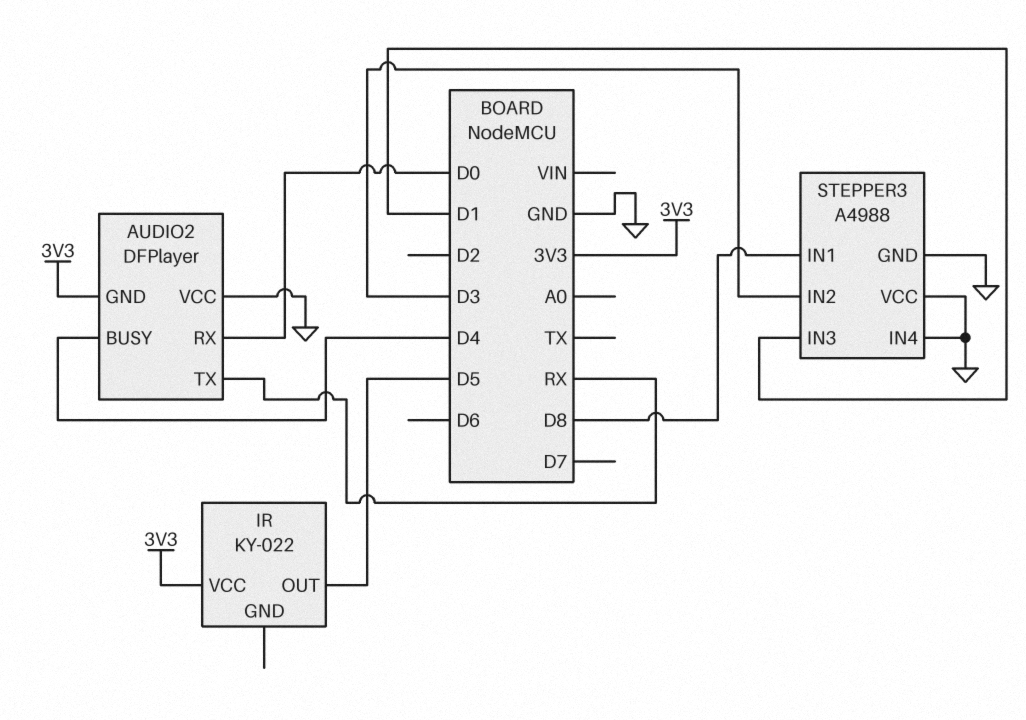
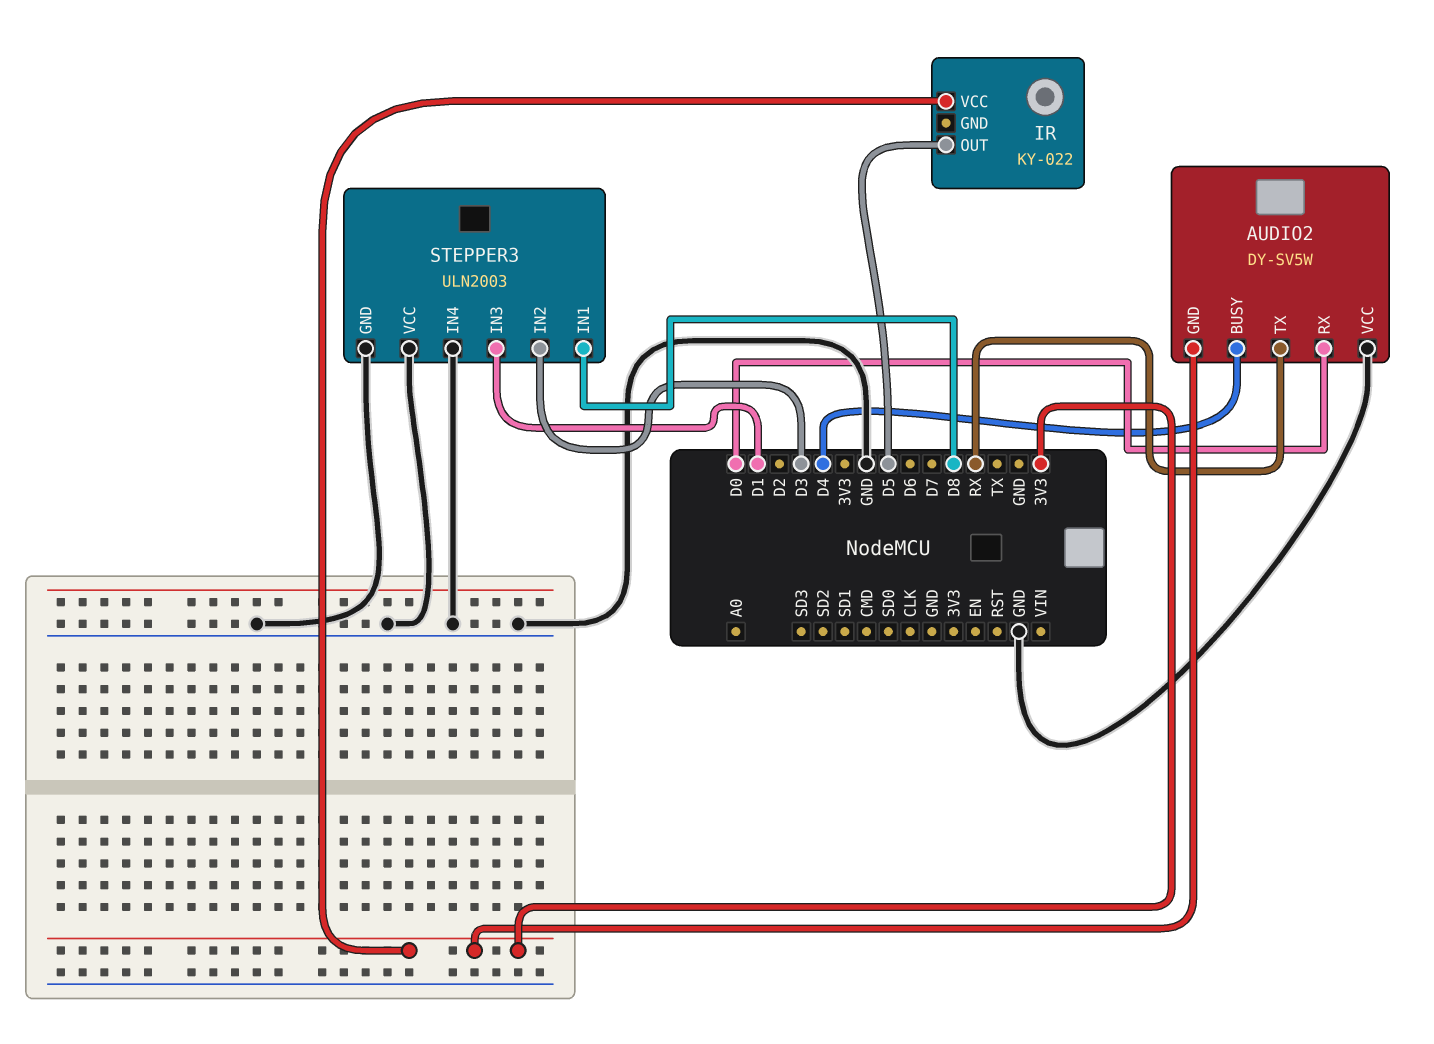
AUDIO2: DFPlayer -> DY-SV5W
STEPPER3: A4988 -> ULN2003

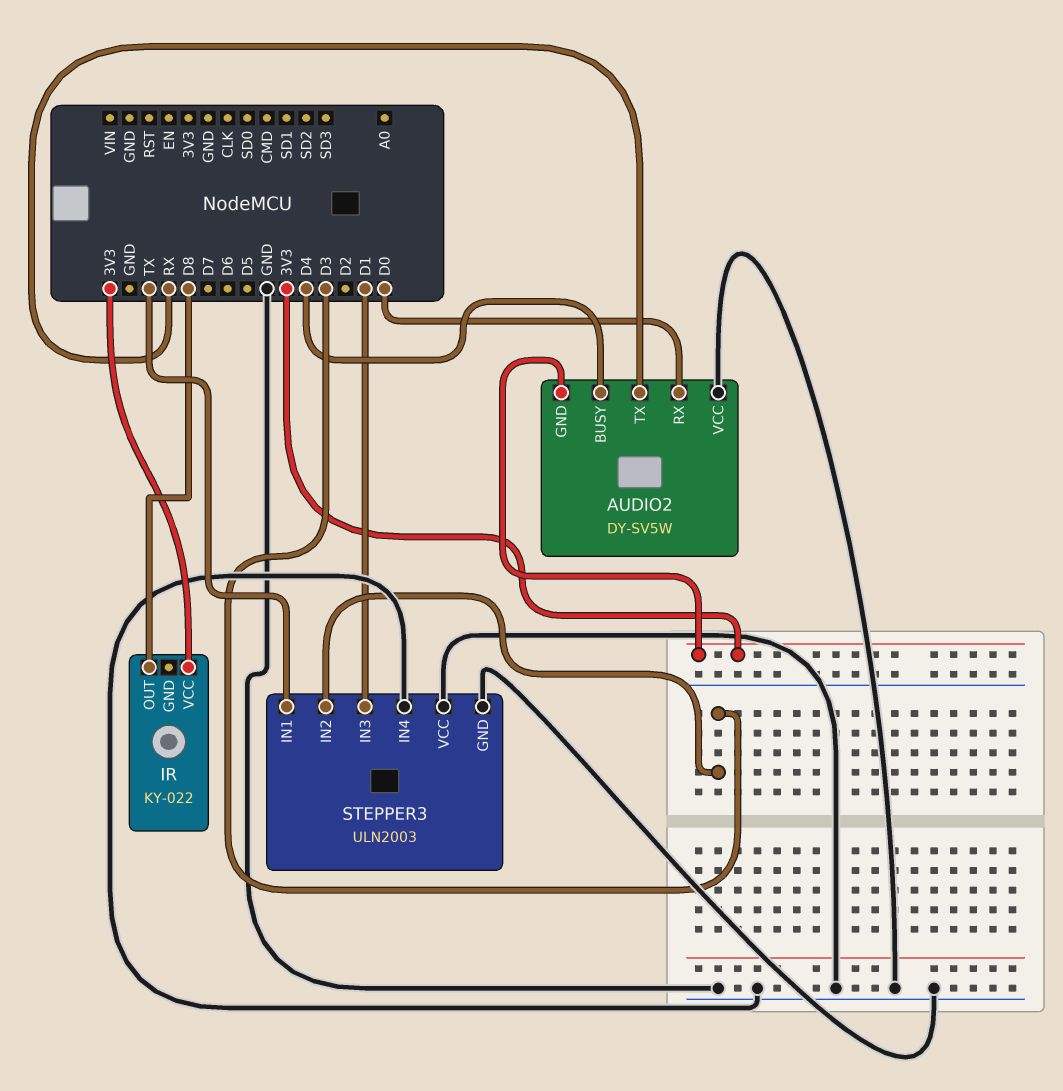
IR pin OUT: D5 -> D8
STEPPER3 pin IN1: D8 -> TX

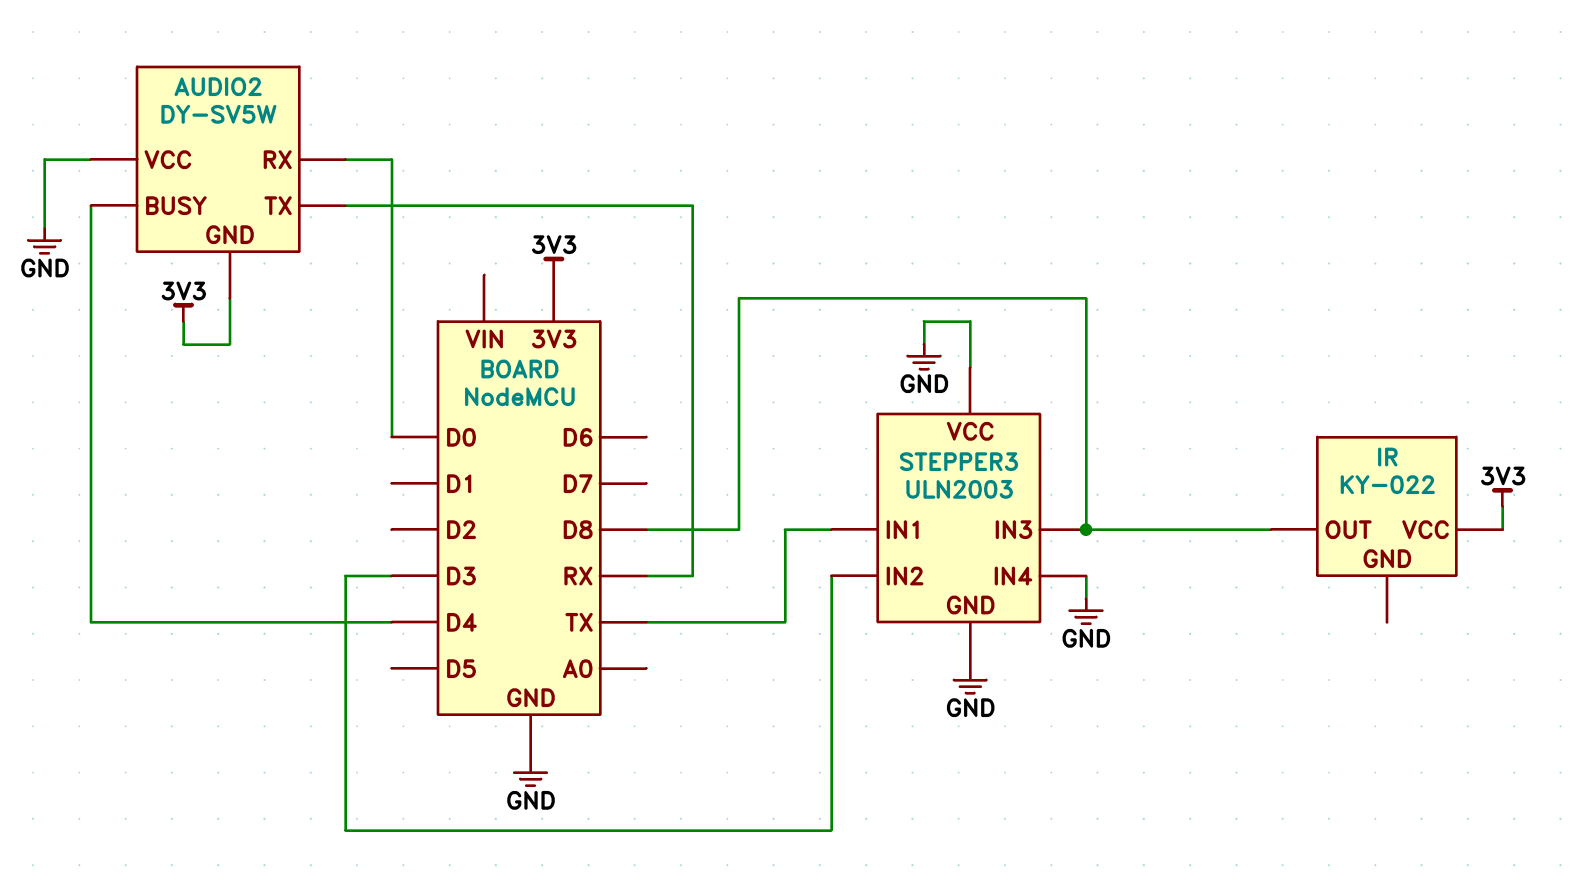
STEPPER3 pin IN3: D1 -> D8

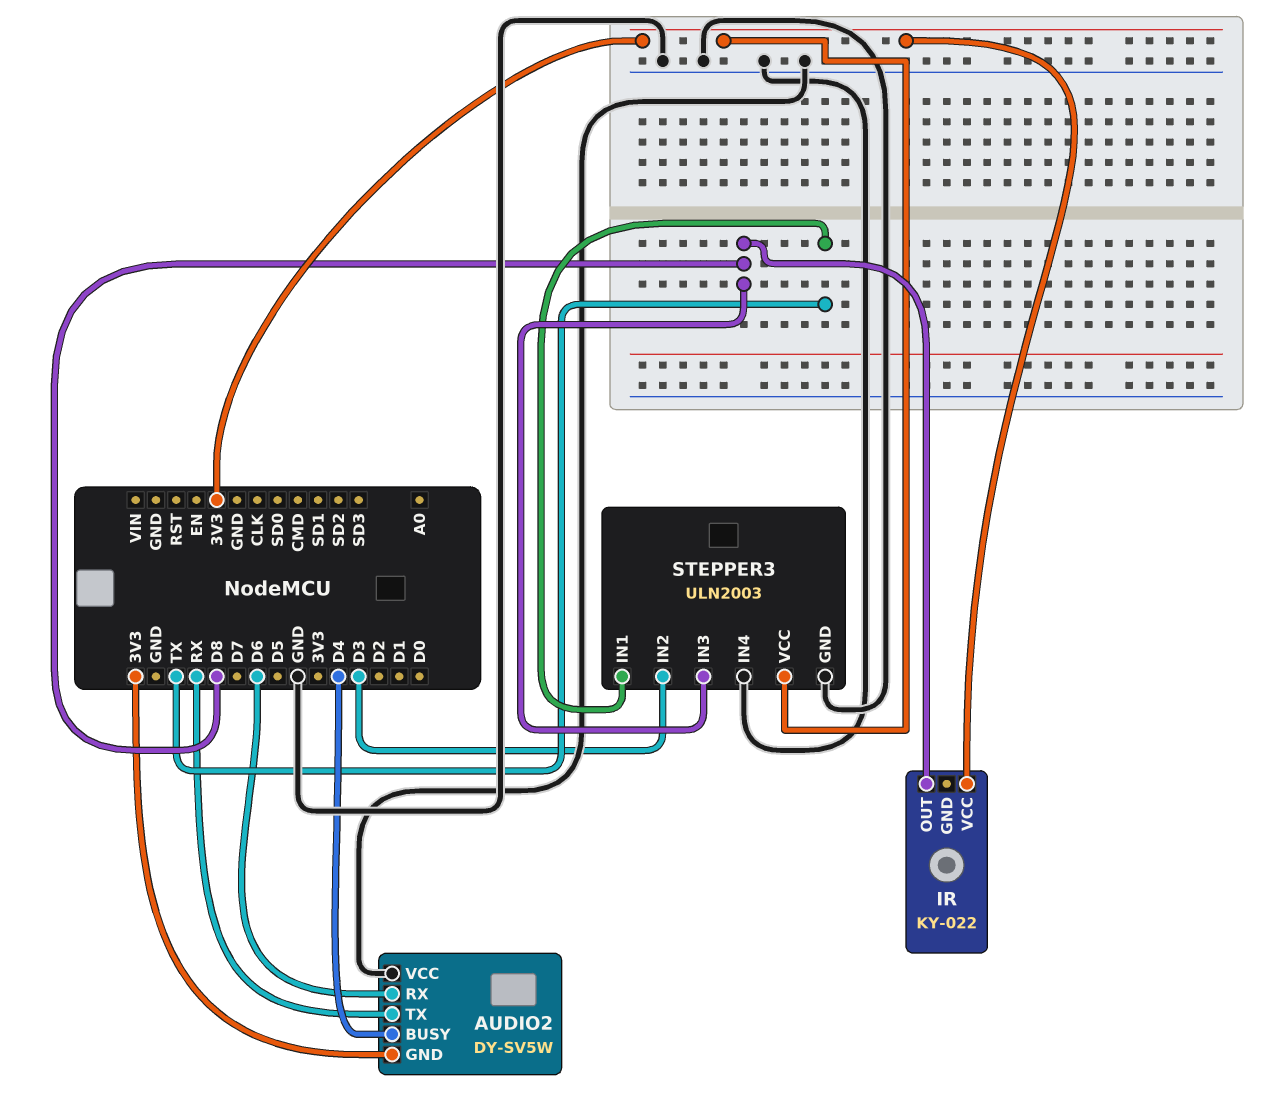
AUDIO2 pin RX: D0 -> D6
STEPPER3 pin VCC: GND -> 3V3

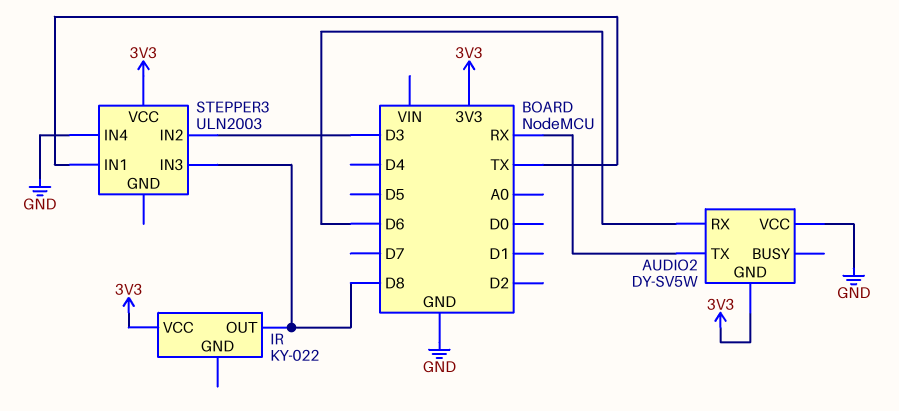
AUDIO2 pin BUSY: D4 -> none
STEPPER3 pin GND: GND -> none

